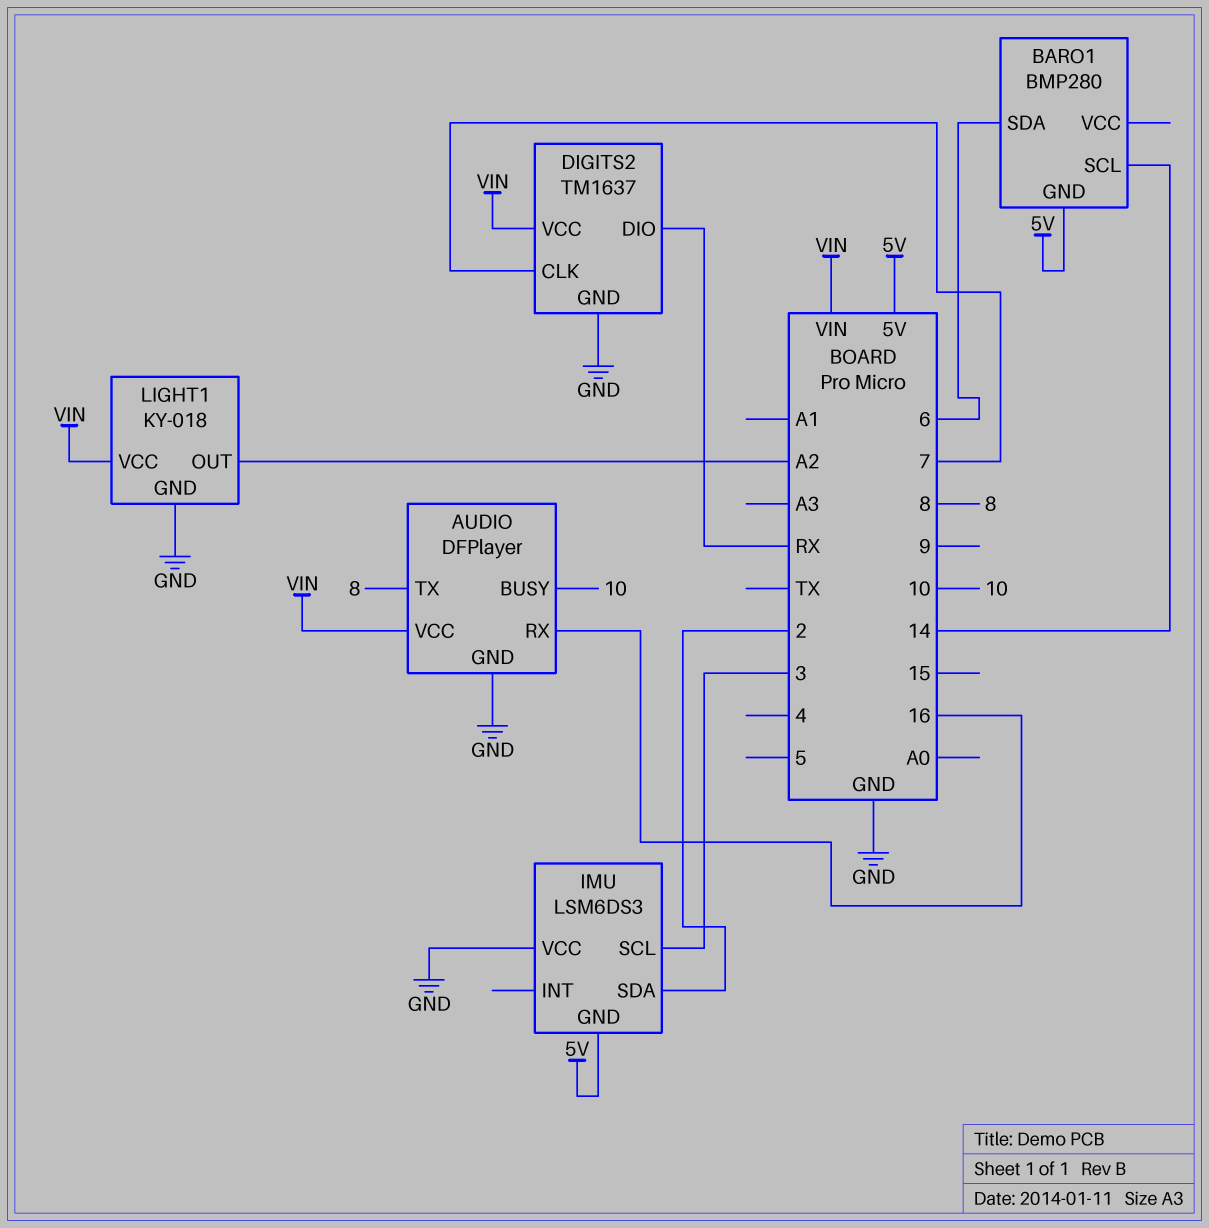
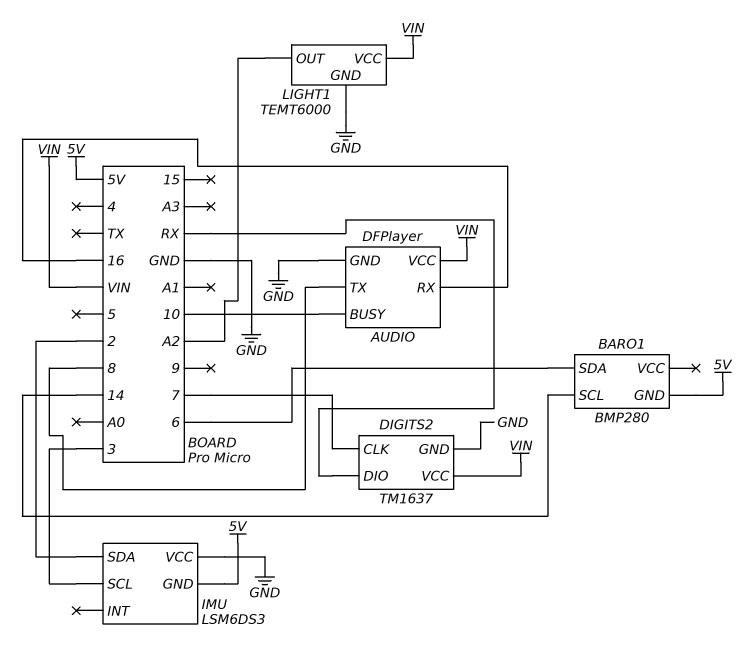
LIGHT1: KY-018 -> TEMT6000

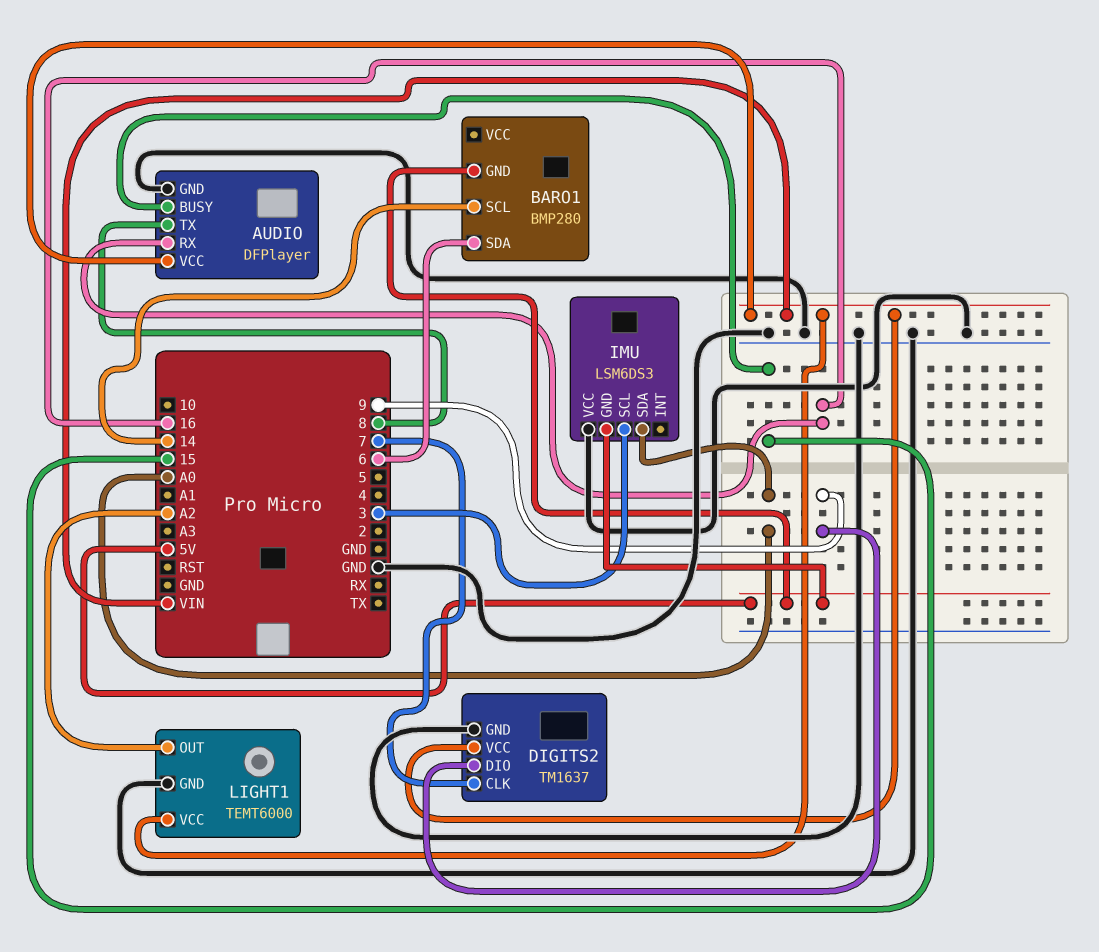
AUDIO pin BUSY: 10 -> 15
DIGITS2 pin DIO: RX -> 9
IMU pin SDA: 2 -> A0

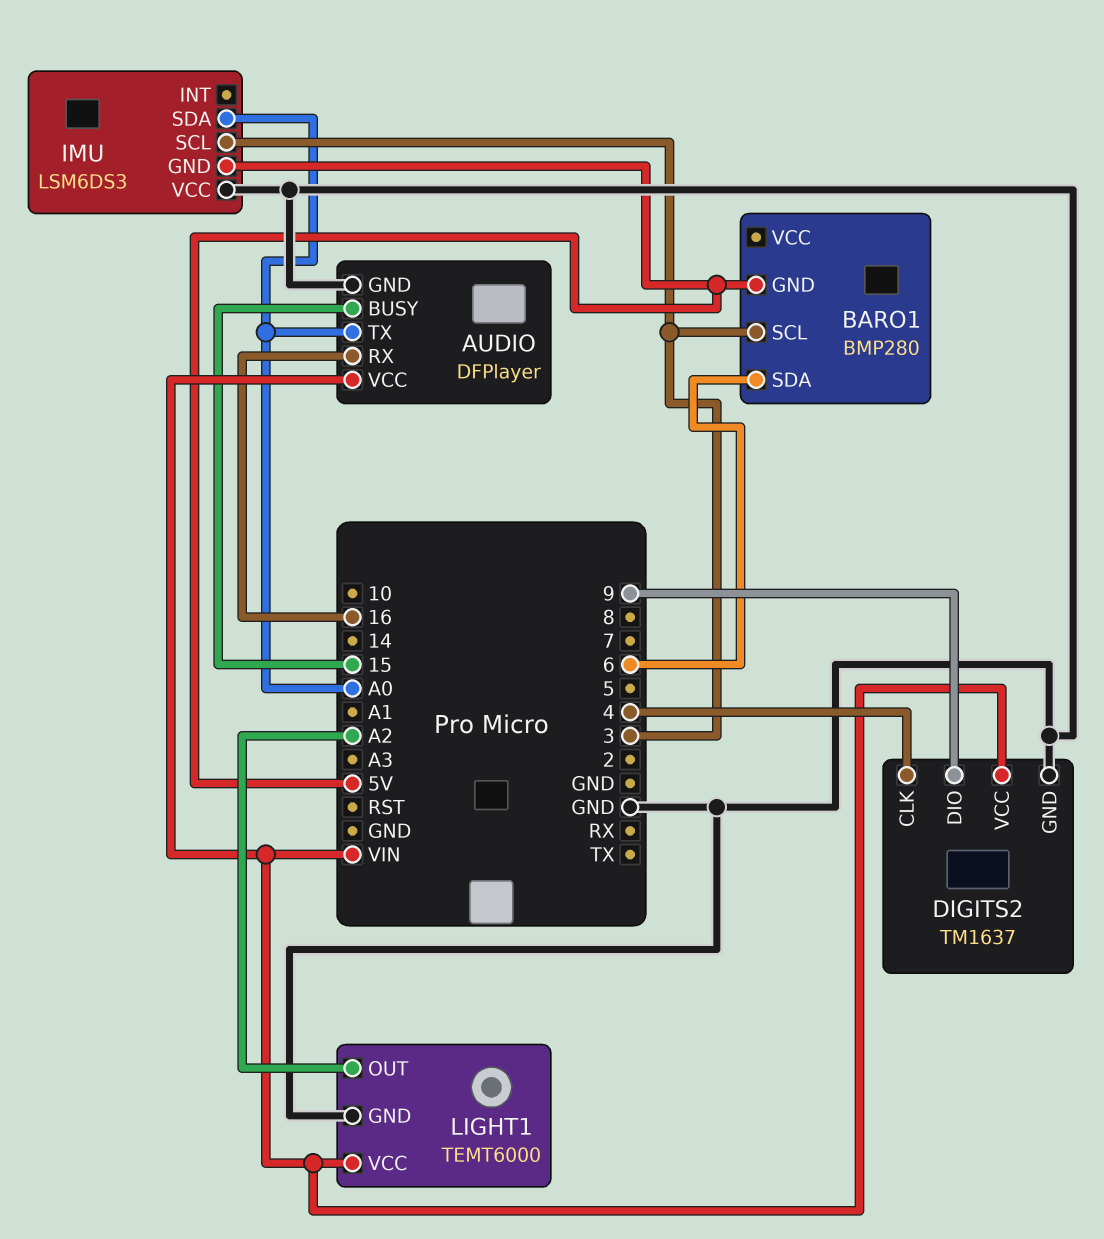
AUDIO pin TX: 8 -> A0
BARO1 pin SCL: 14 -> 3
DIGITS2 pin CLK: 7 -> 4

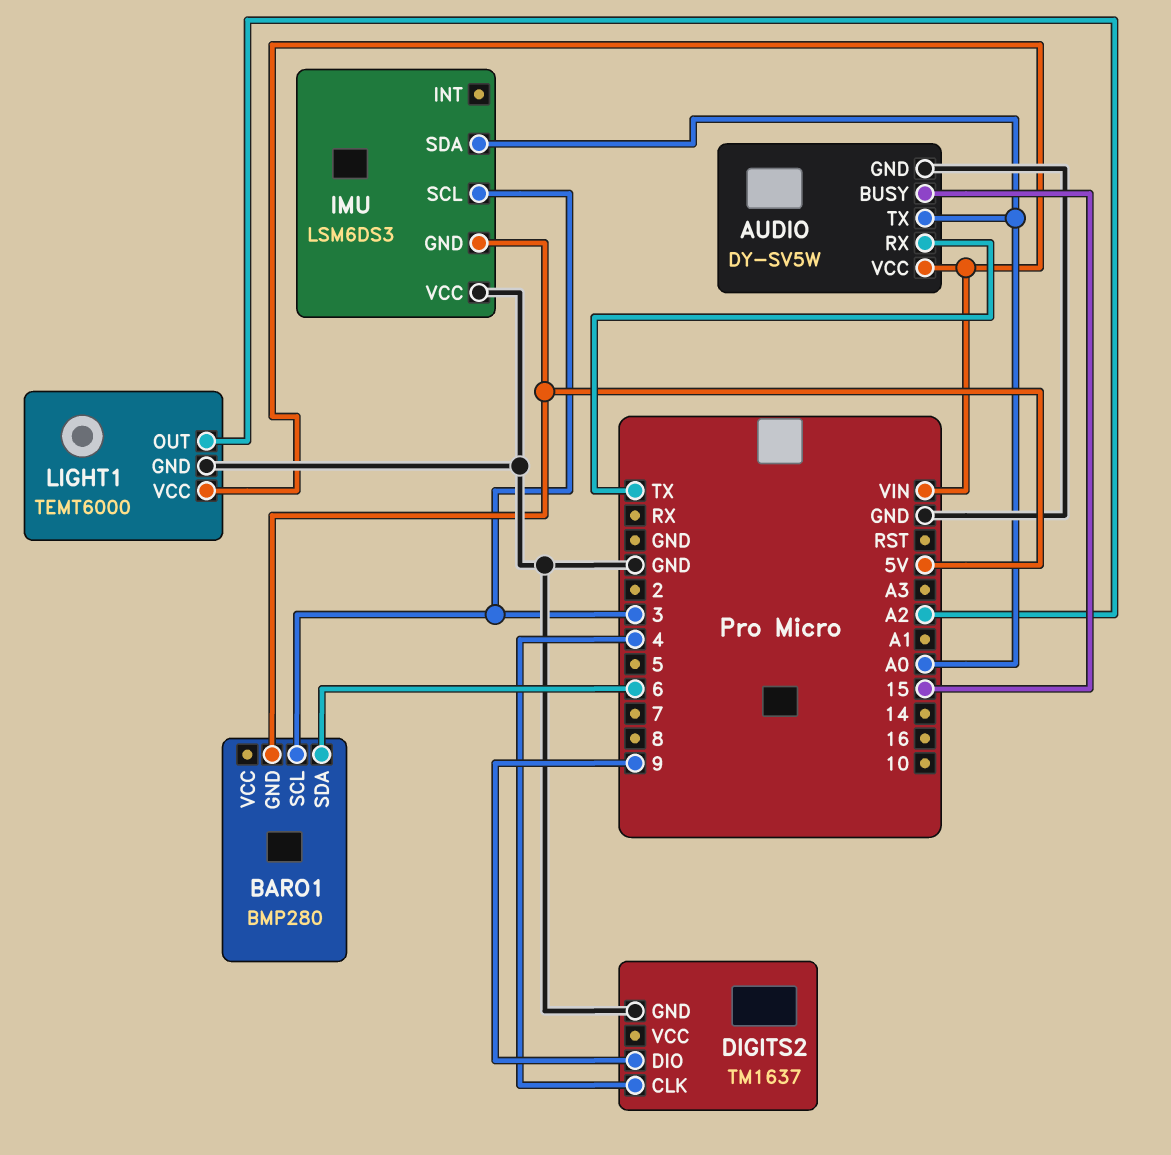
AUDIO: DFPlayer -> DY-SV5W
AUDIO pin RX: 16 -> TX
DIGITS2 pin VCC: VIN -> none

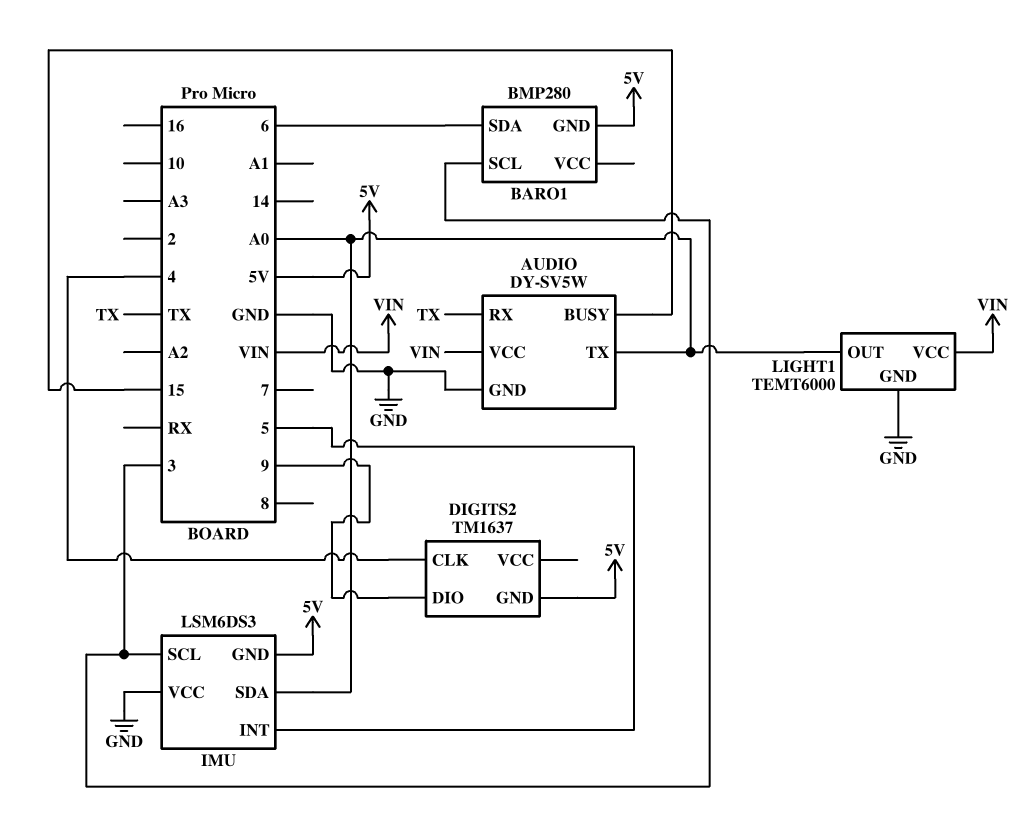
DIGITS2 pin GND: GND -> 5V
IMU pin INT: none -> 5
LIGHT1 pin OUT: A2 -> A0

